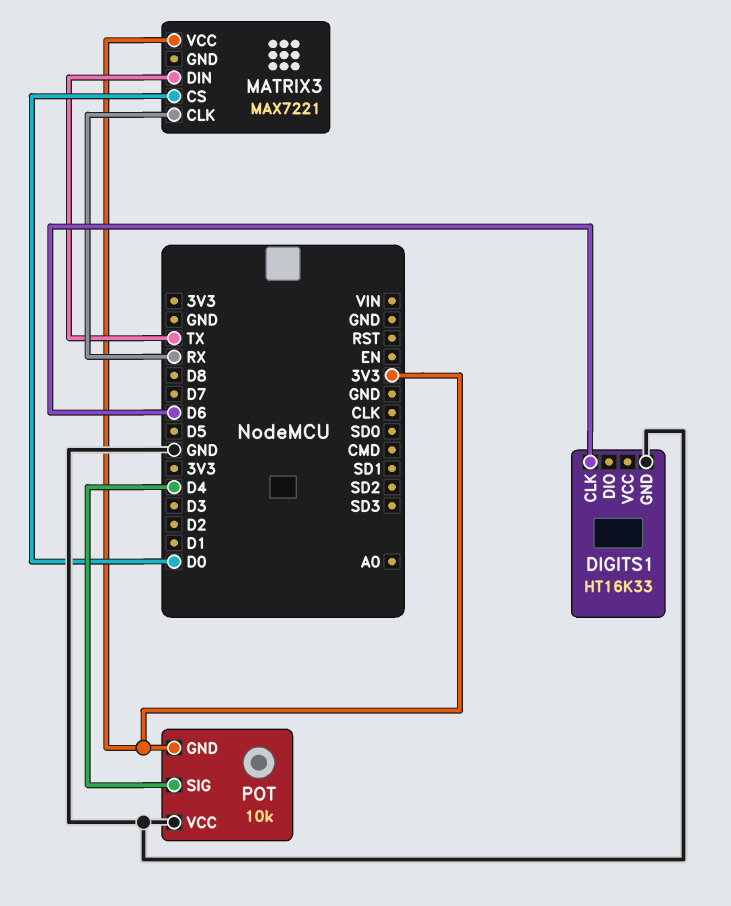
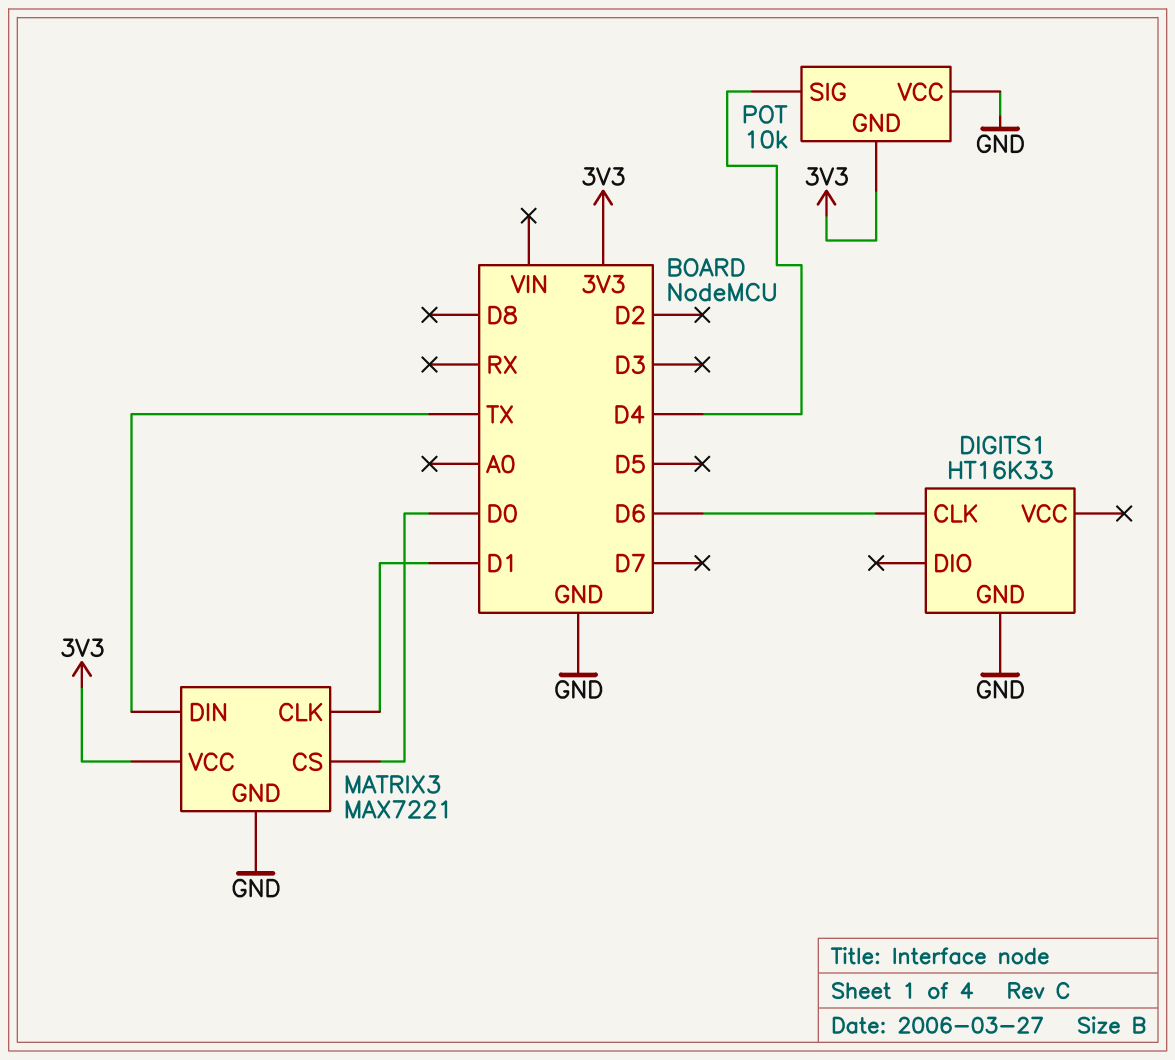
MATRIX3 pin CLK: RX -> D1
MATRIX3 pin GND: none -> GND

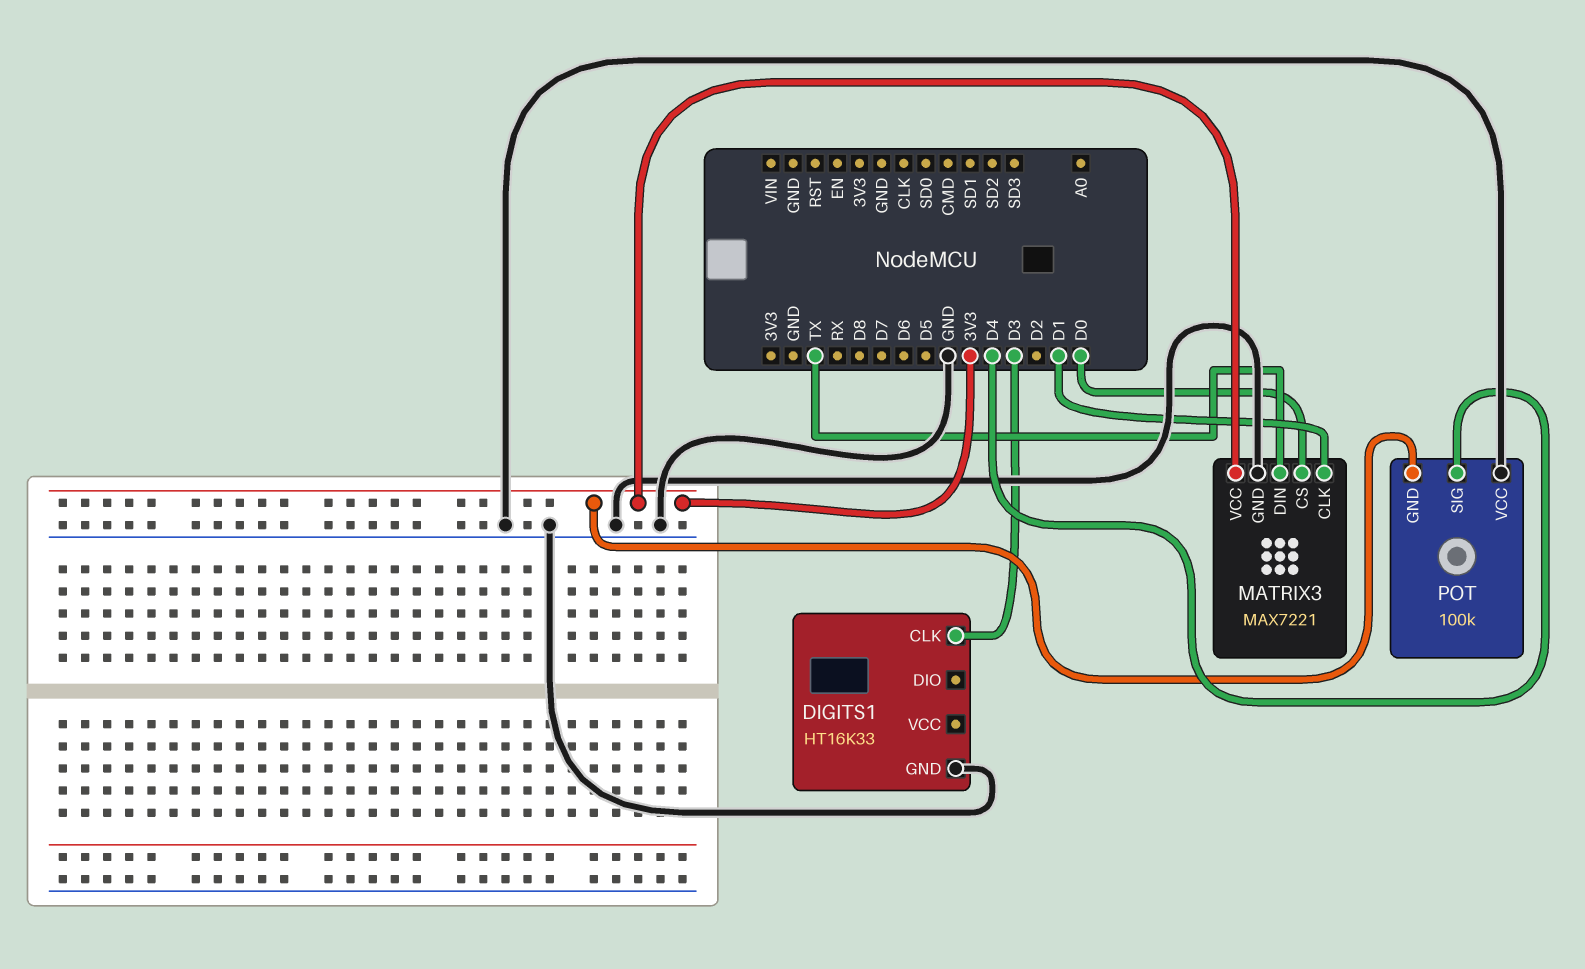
DIGITS1 pin CLK: D6 -> D3
POT: 10k -> 100k

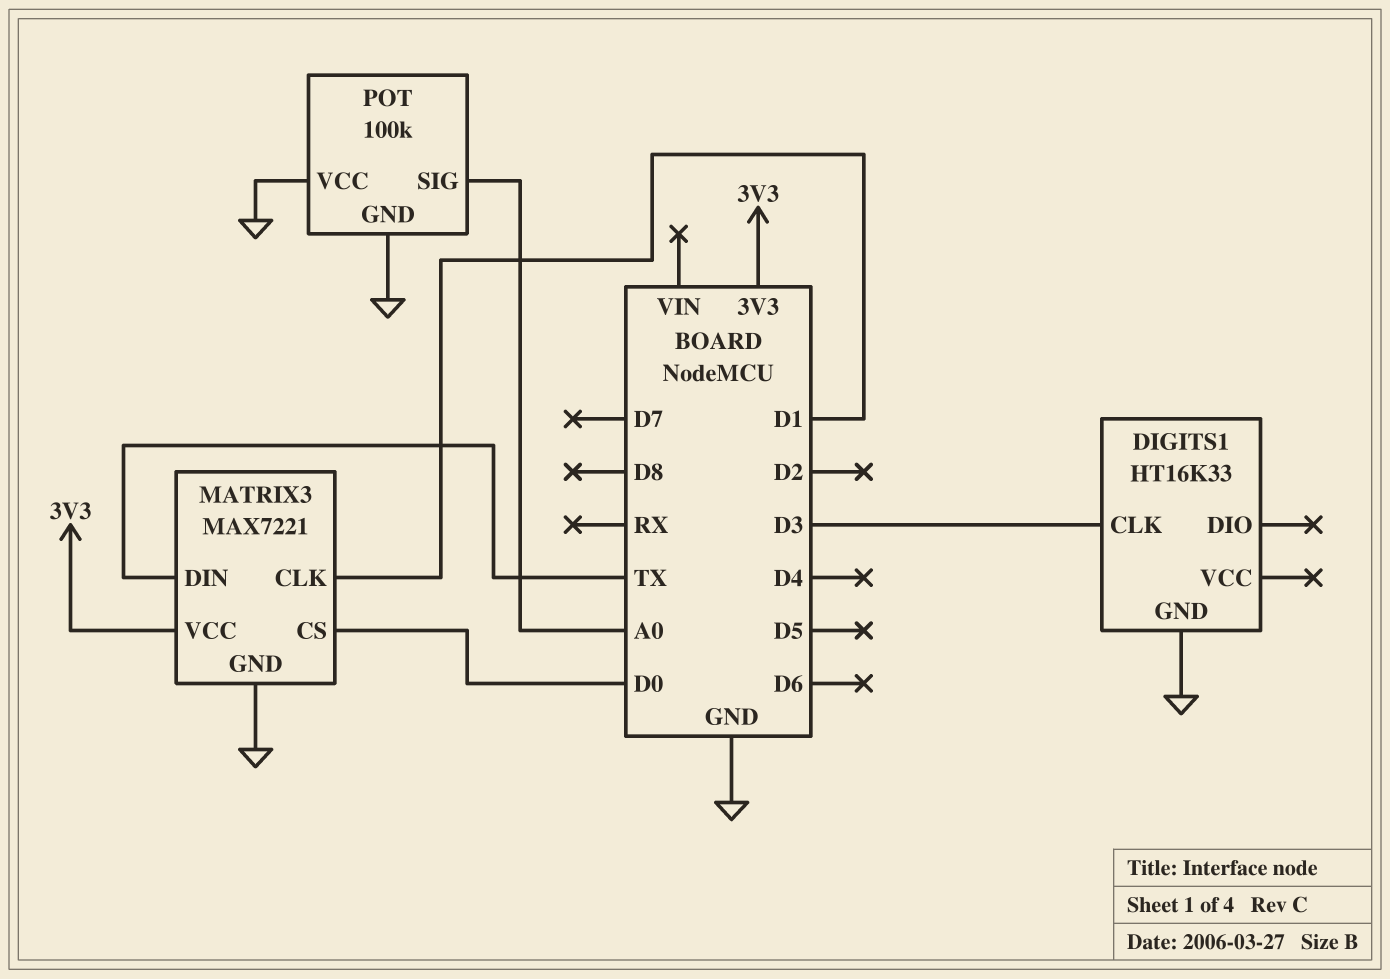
POT pin GND: 3V3 -> GND
POT pin SIG: D4 -> A0

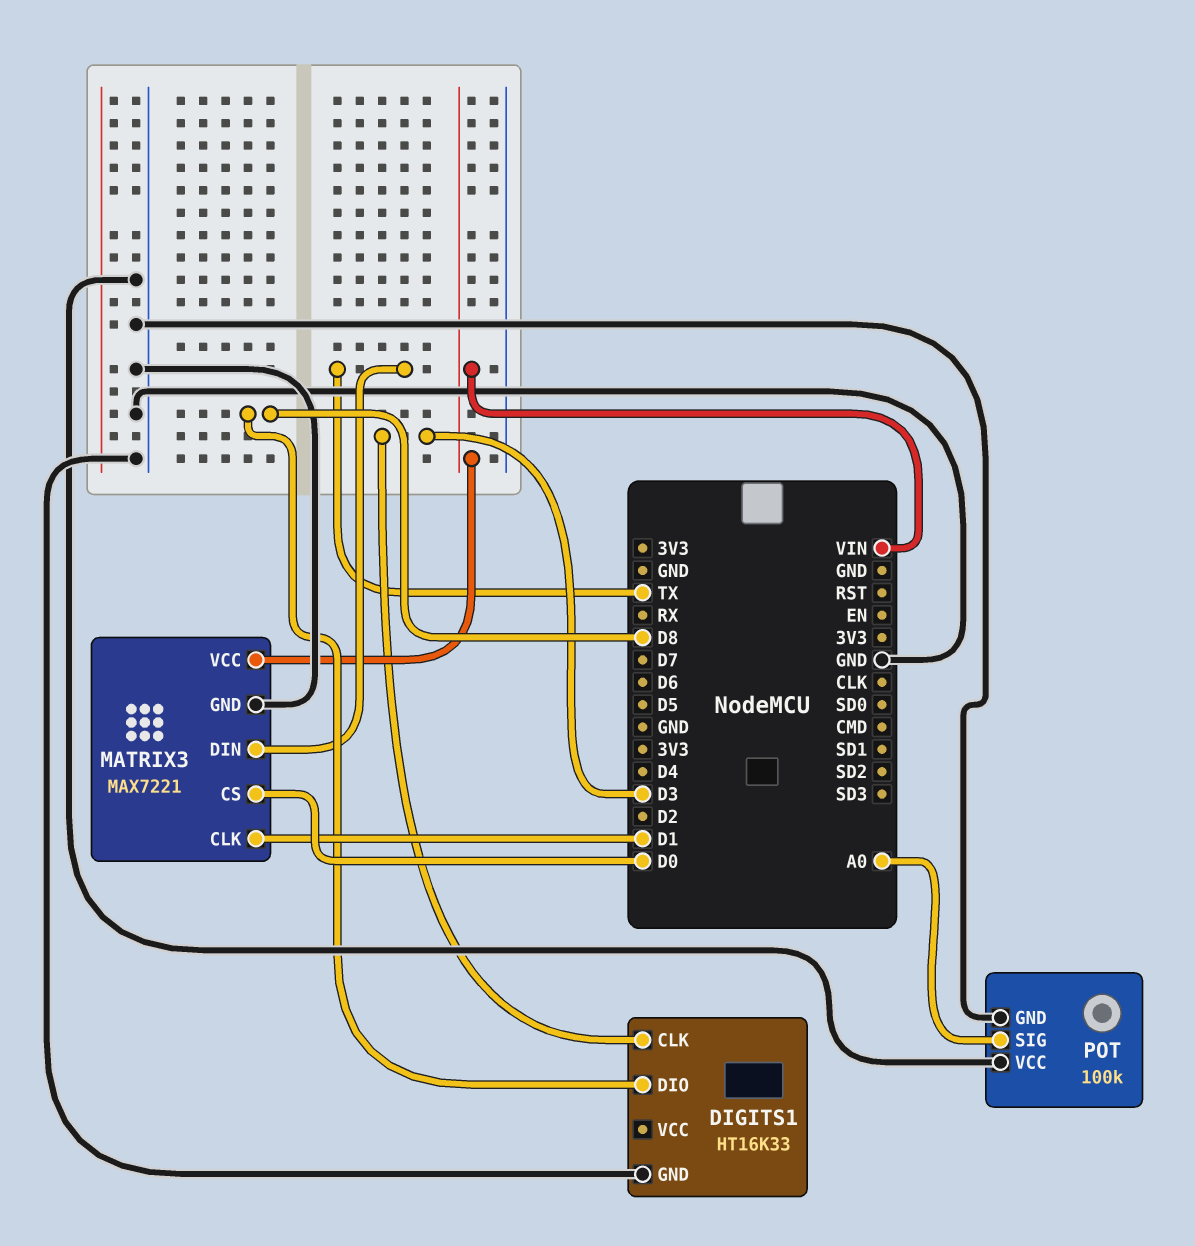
DIGITS1 pin DIO: none -> D8
MATRIX3 pin VCC: 3V3 -> VIN

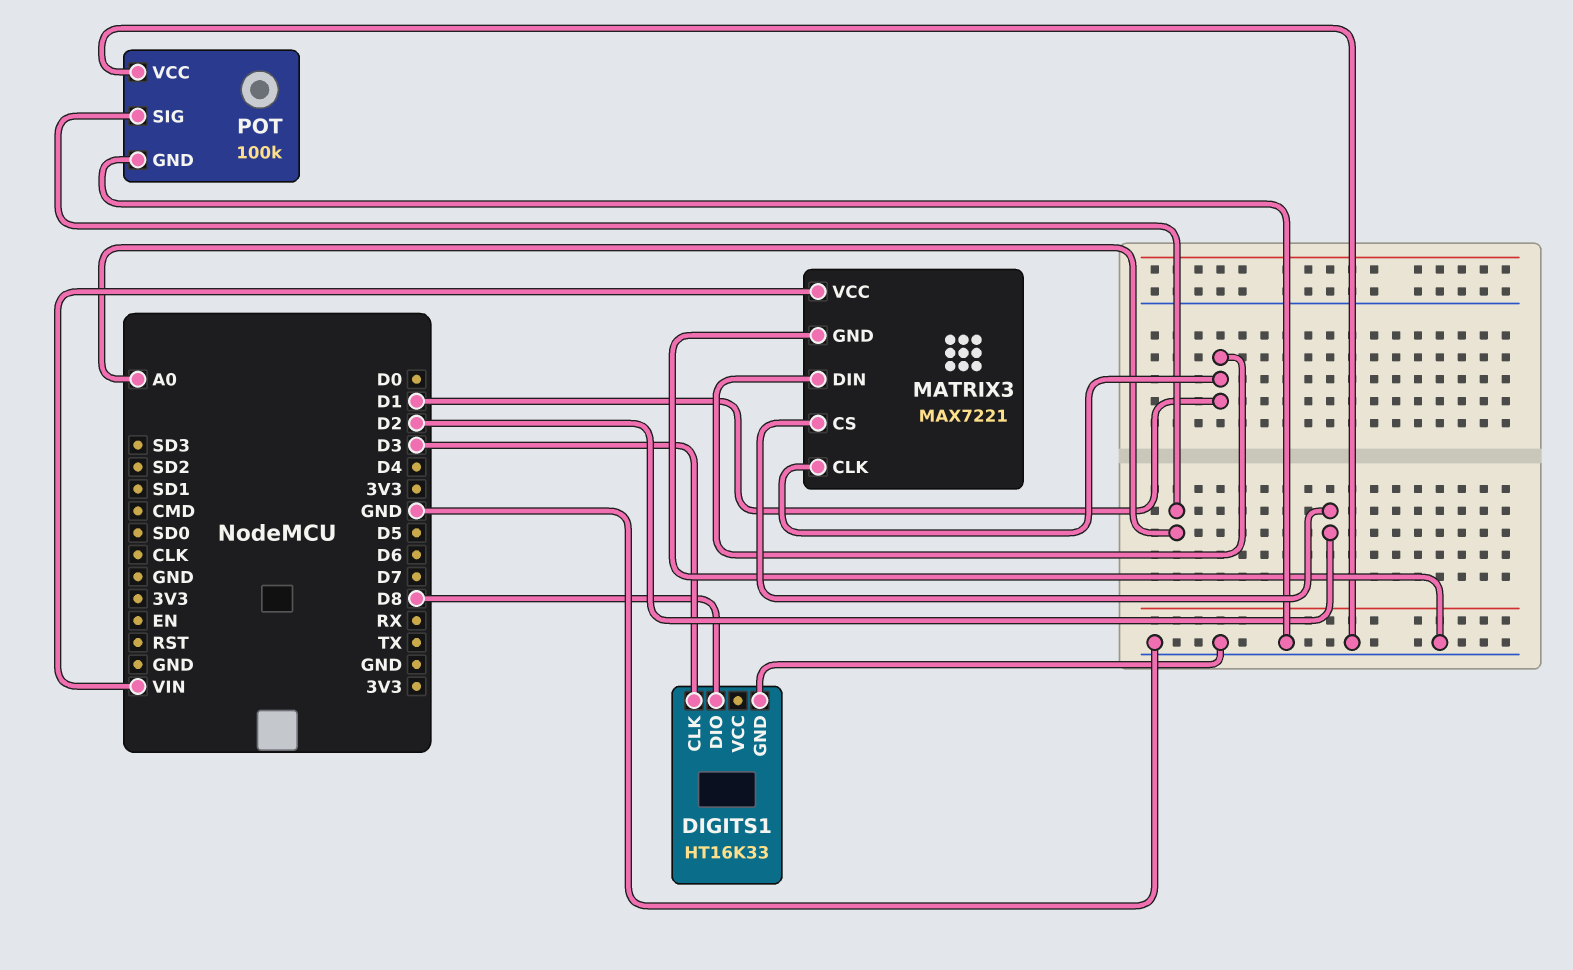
MATRIX3 pin CS: D0 -> D2
MATRIX3 pin DIN: TX -> D1

